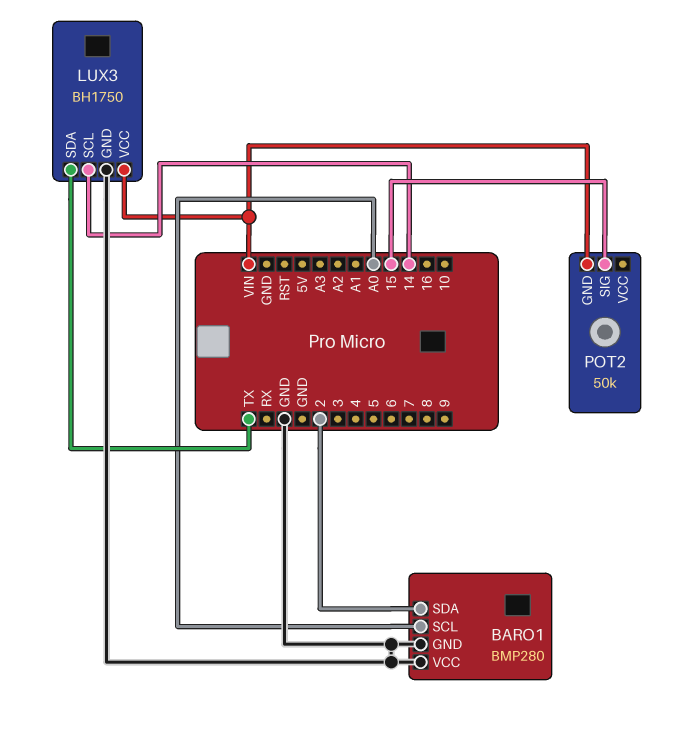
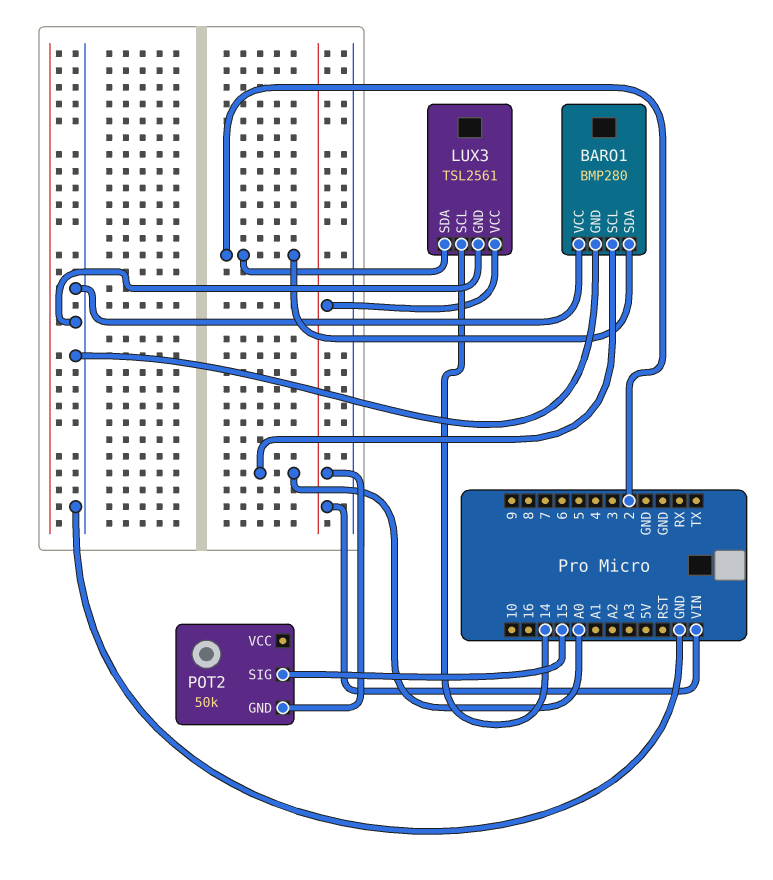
LUX3: BH1750 -> TSL2561
LUX3 pin SDA: TX -> 2

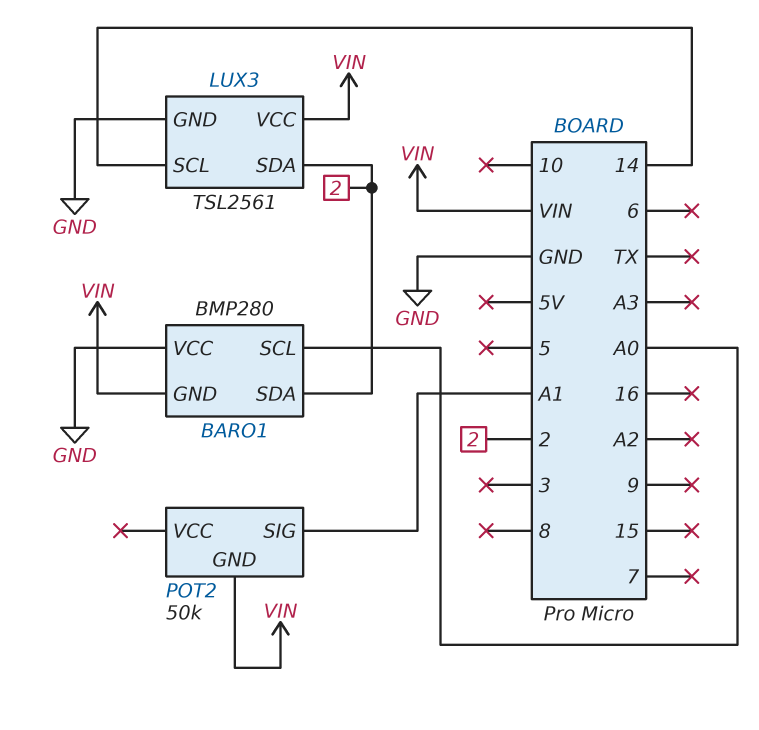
BARO1 pin GND: GND -> VIN
POT2 pin SIG: 15 -> A1

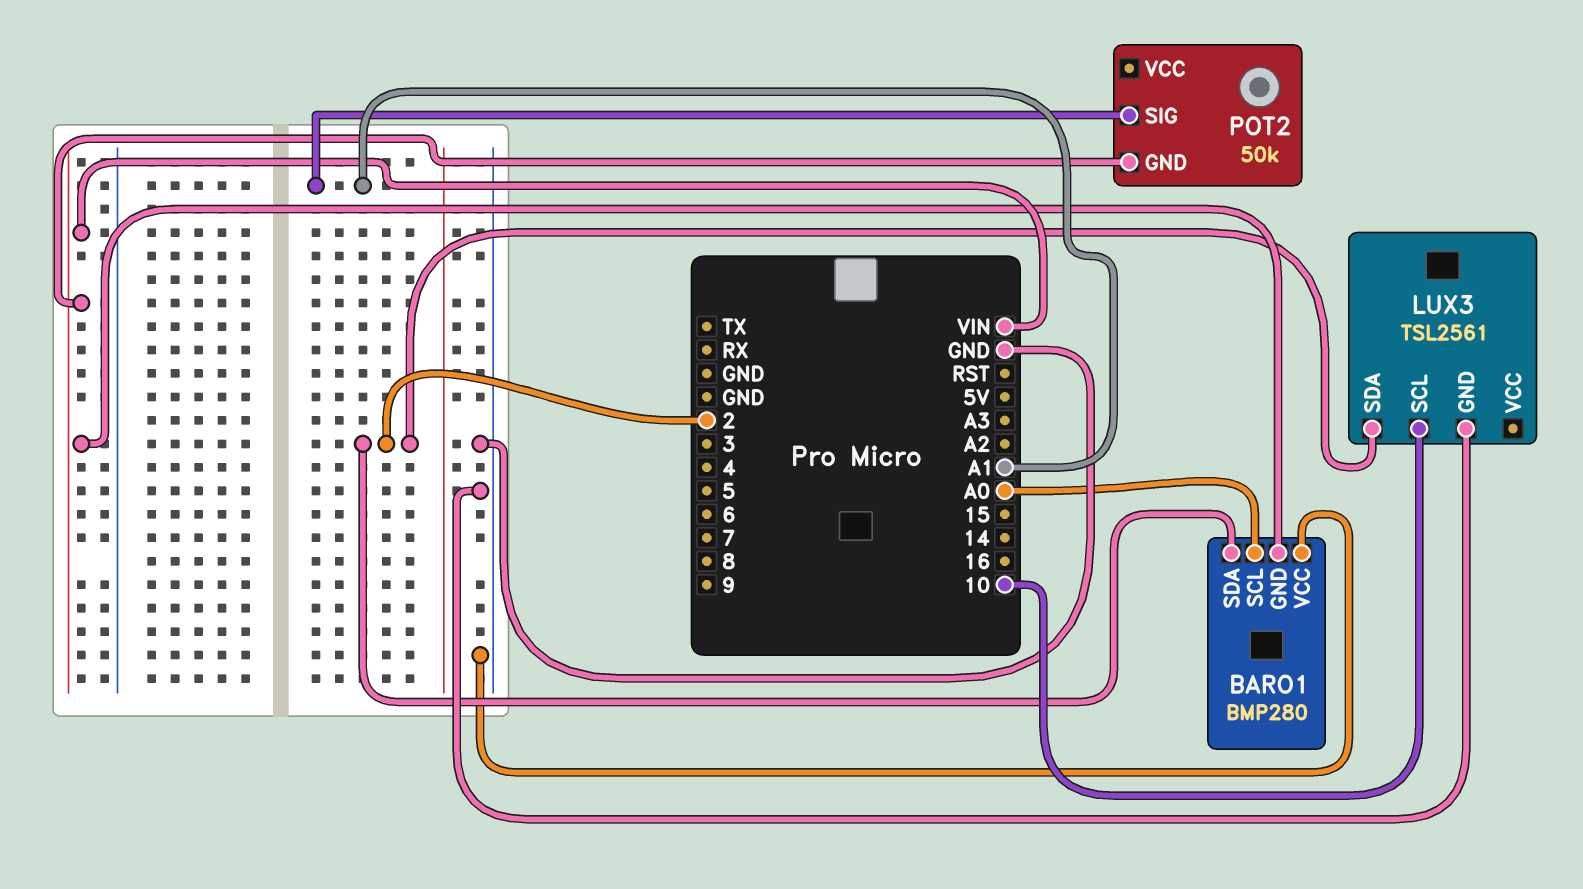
LUX3 pin SCL: 14 -> 10
LUX3 pin VCC: VIN -> none

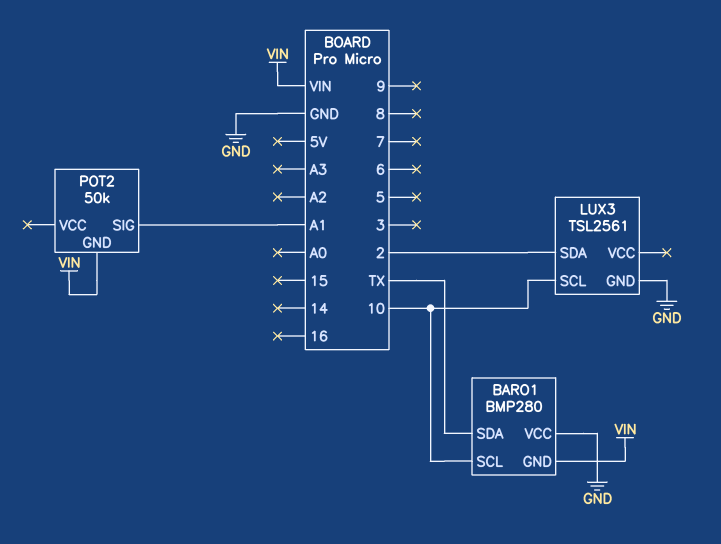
BARO1 pin SCL: A0 -> 10
BARO1 pin SDA: 2 -> TX

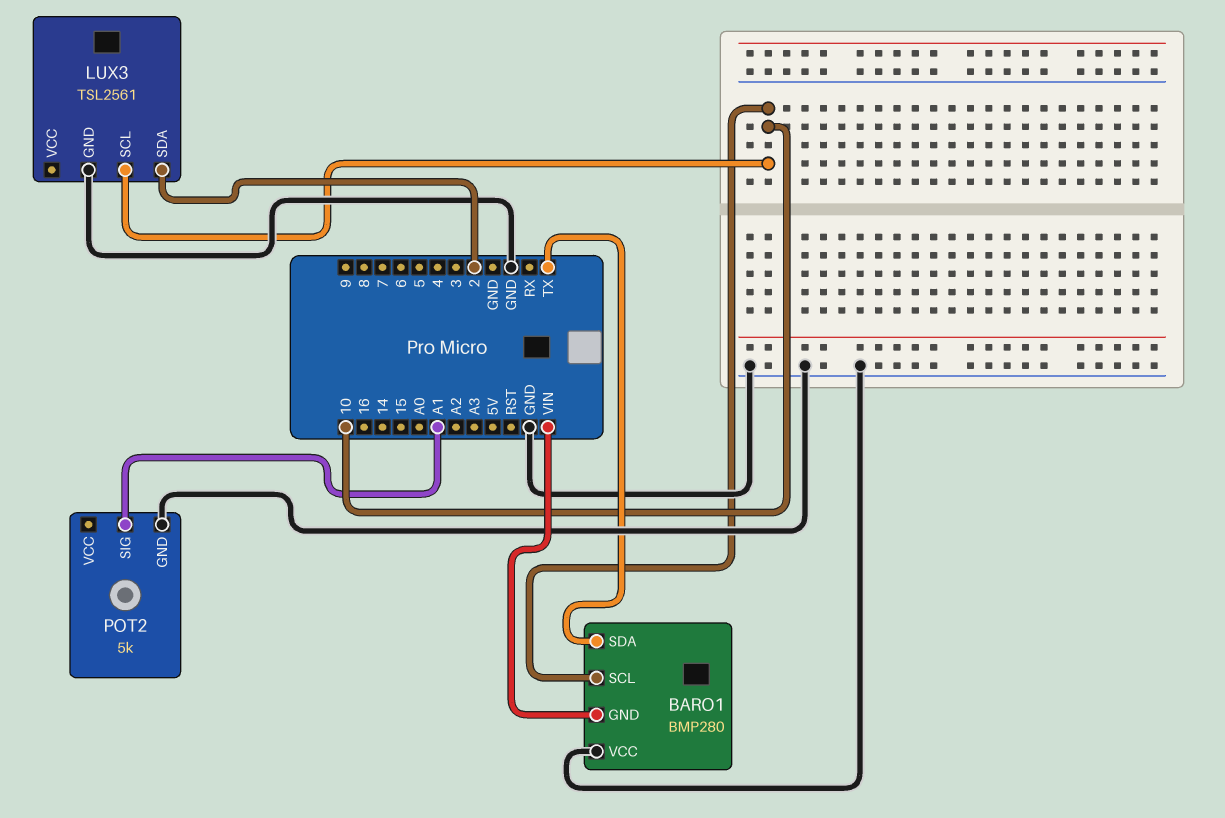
POT2: 50k -> 5k
POT2 pin GND: VIN -> GND

